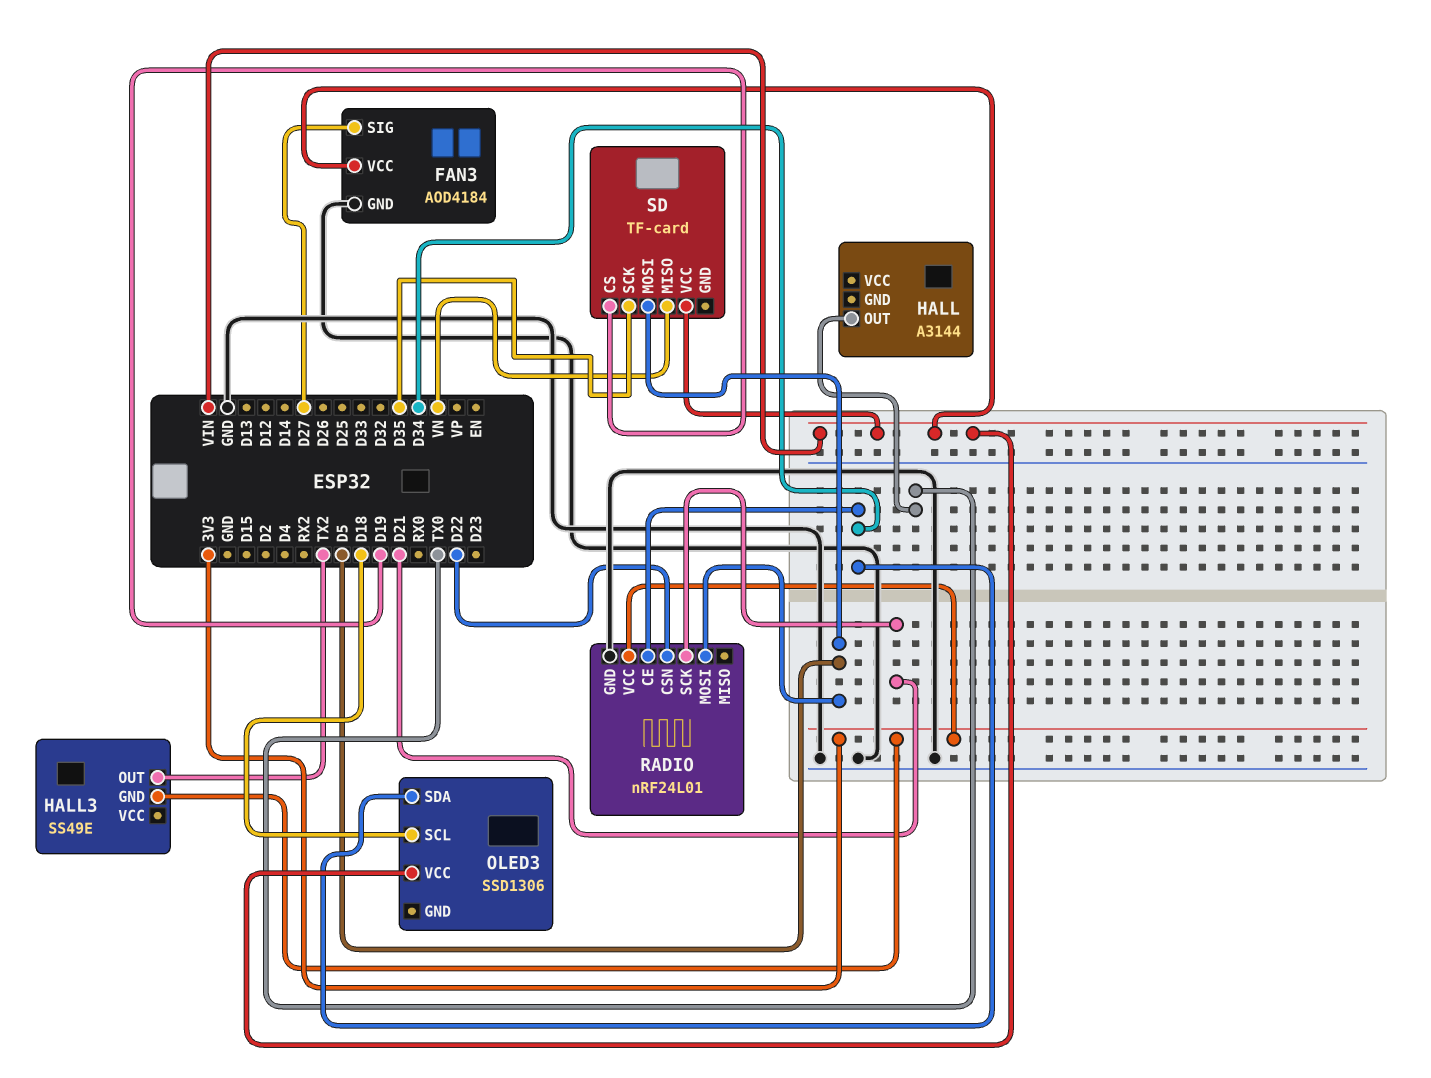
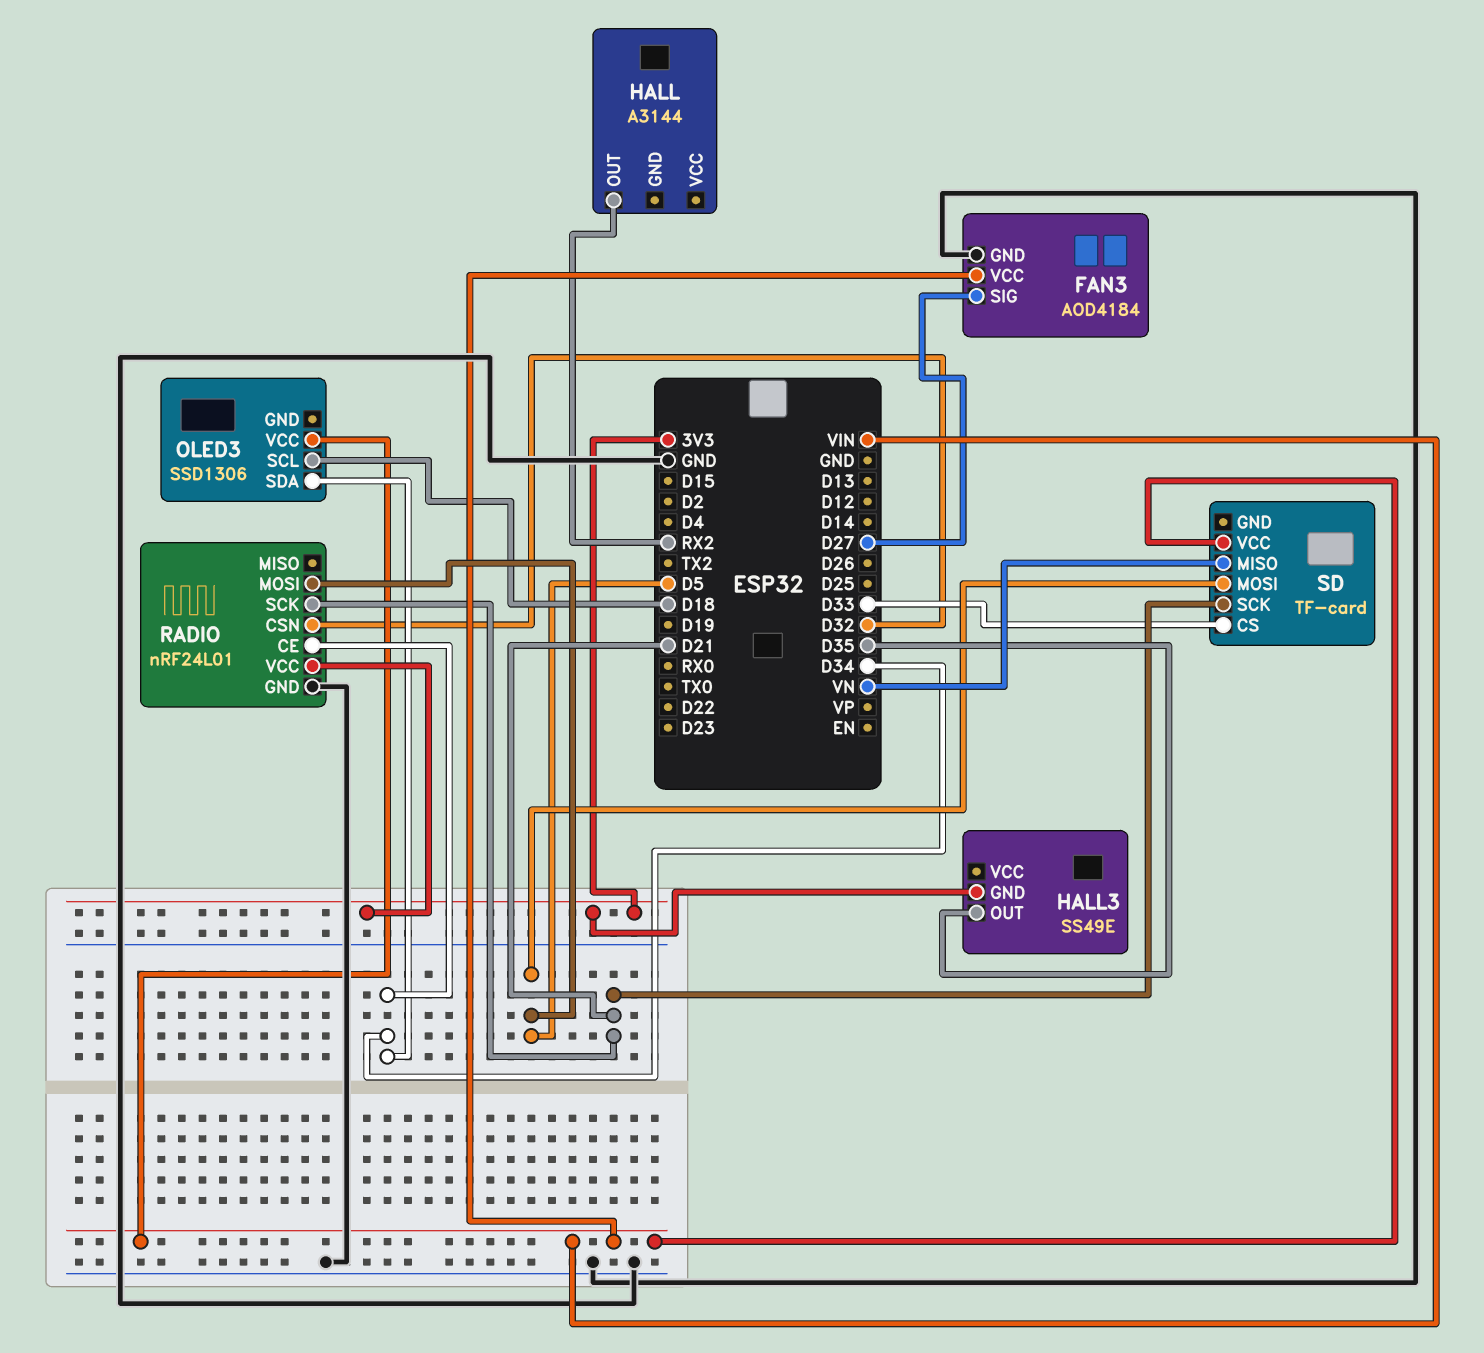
HALL pin OUT: TX0 -> RX2
HALL3 pin OUT: TX2 -> D35
RADIO pin CSN: D22 -> D32
SD pin CS: D19 -> D33
SD pin SCK: D35 -> D21

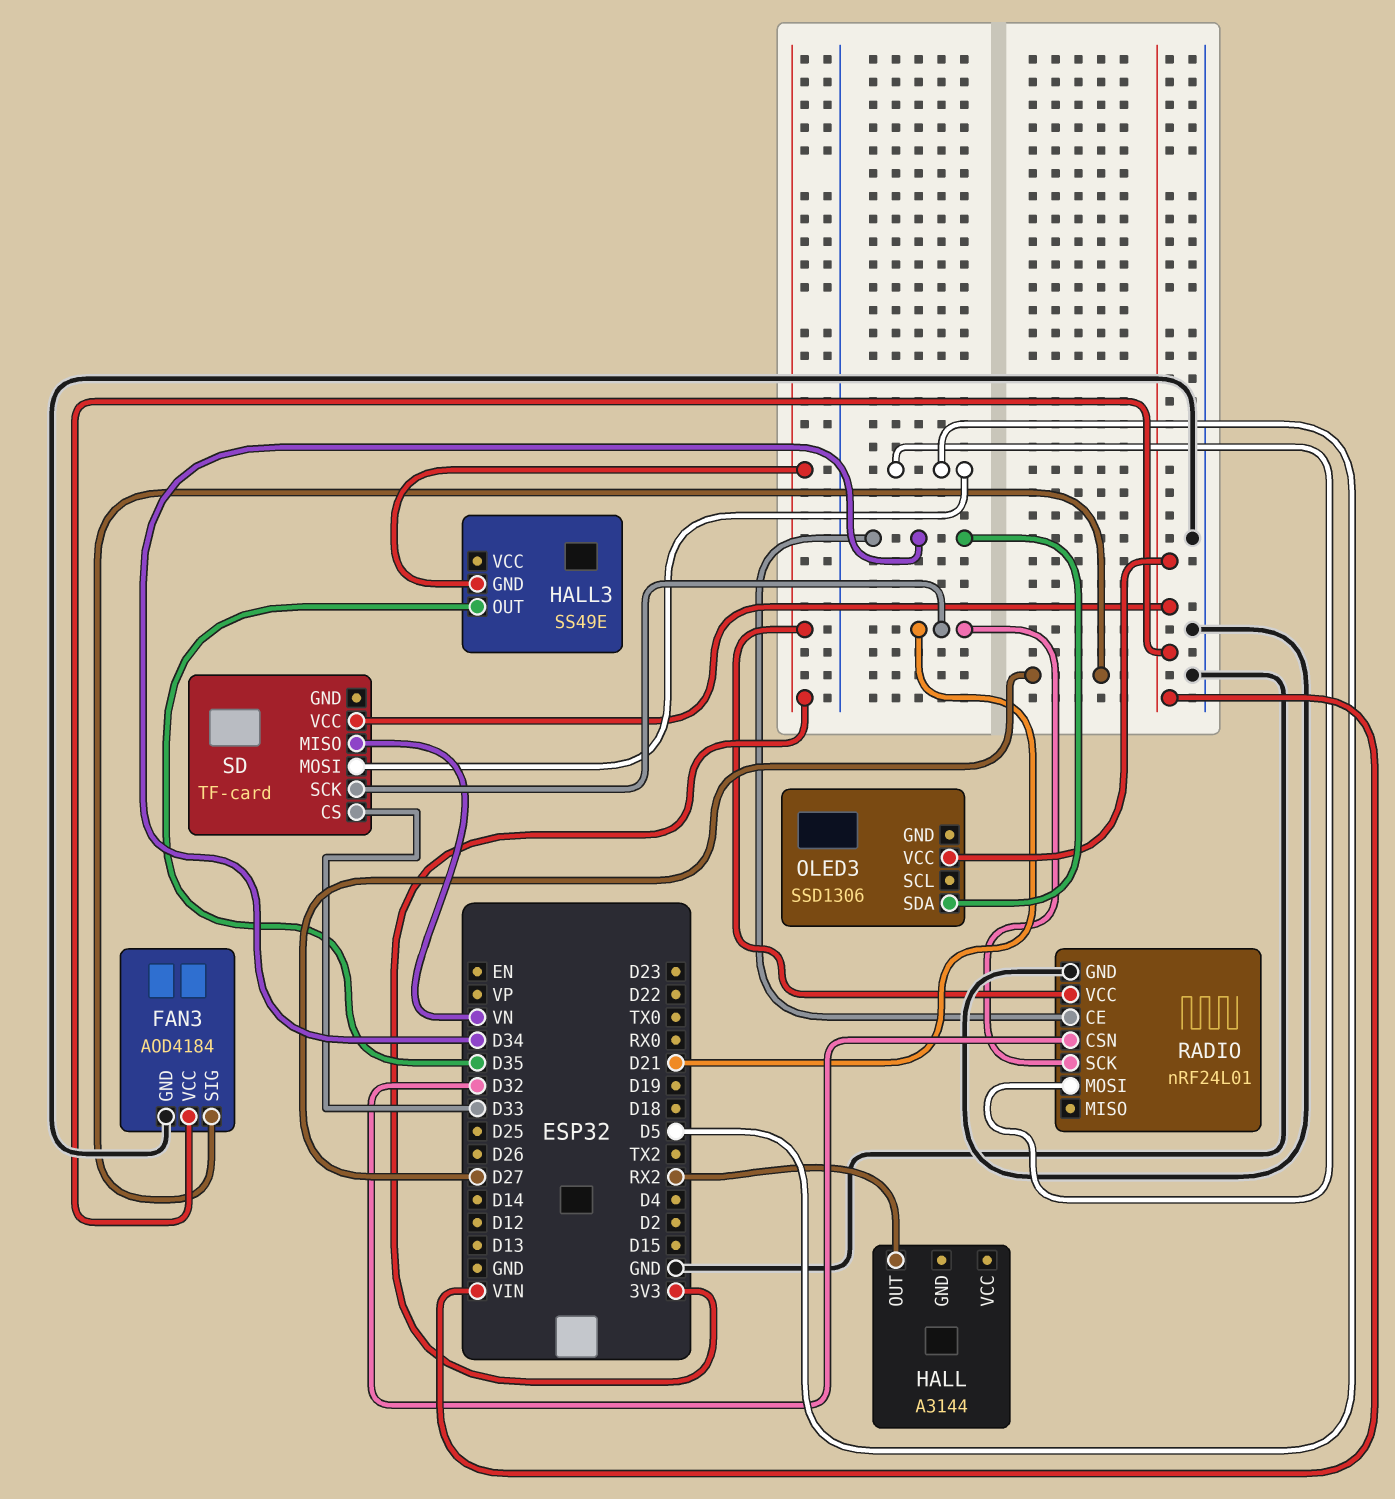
OLED3 pin SCL: D18 -> none

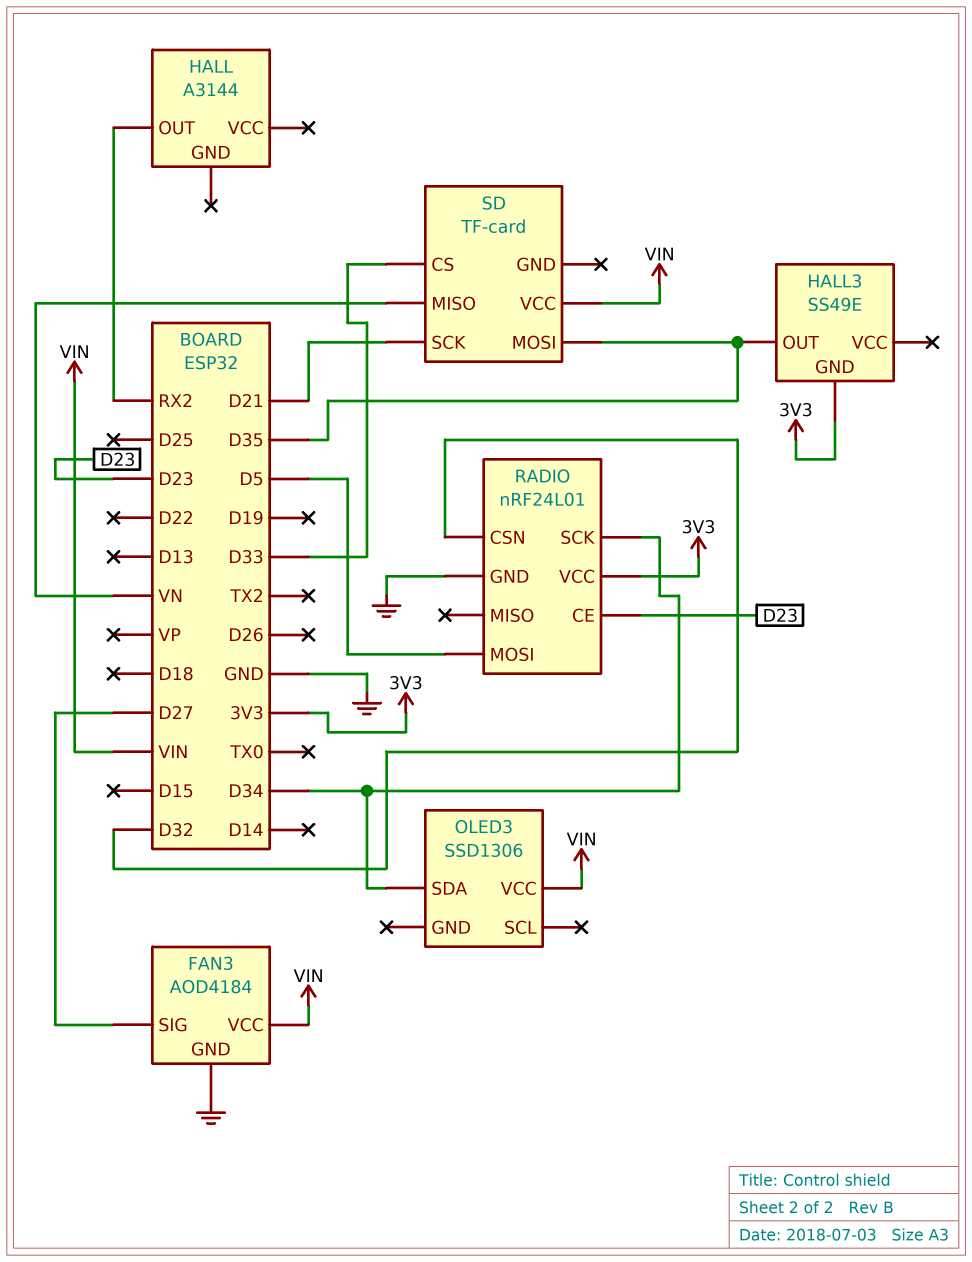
RADIO pin CE: D34 -> D23
RADIO pin SCK: D21 -> D34
SD pin MOSI: D5 -> D35

